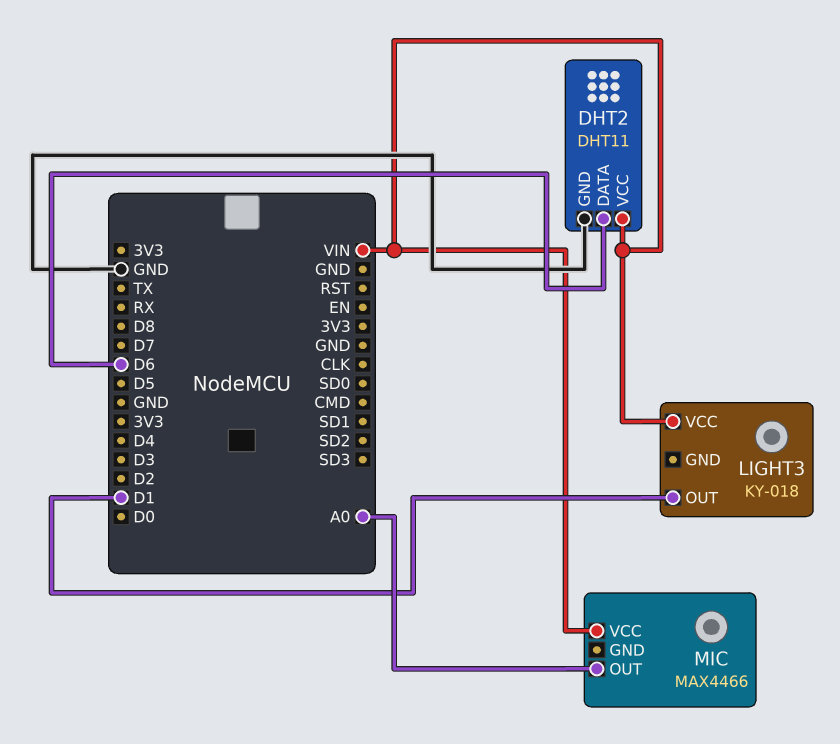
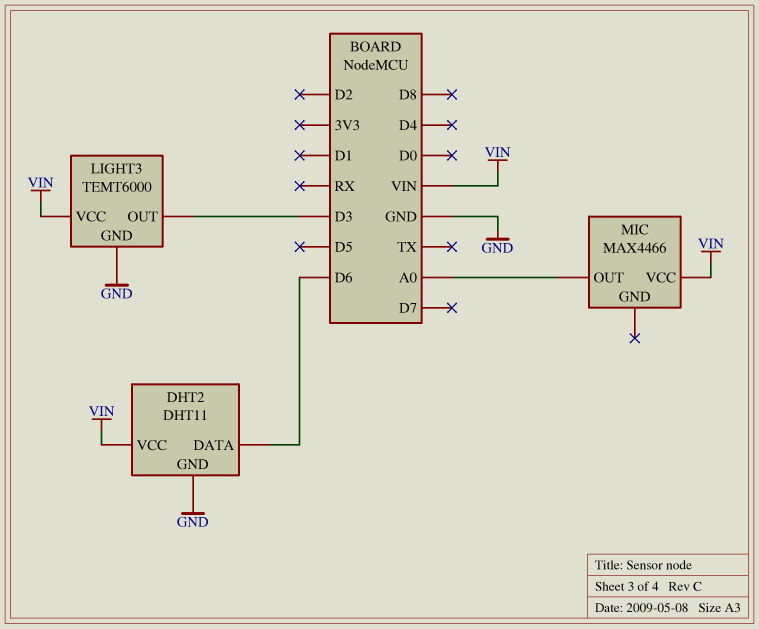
LIGHT3: KY-018 -> TEMT6000
LIGHT3 pin GND: none -> GND
LIGHT3 pin OUT: D1 -> D3

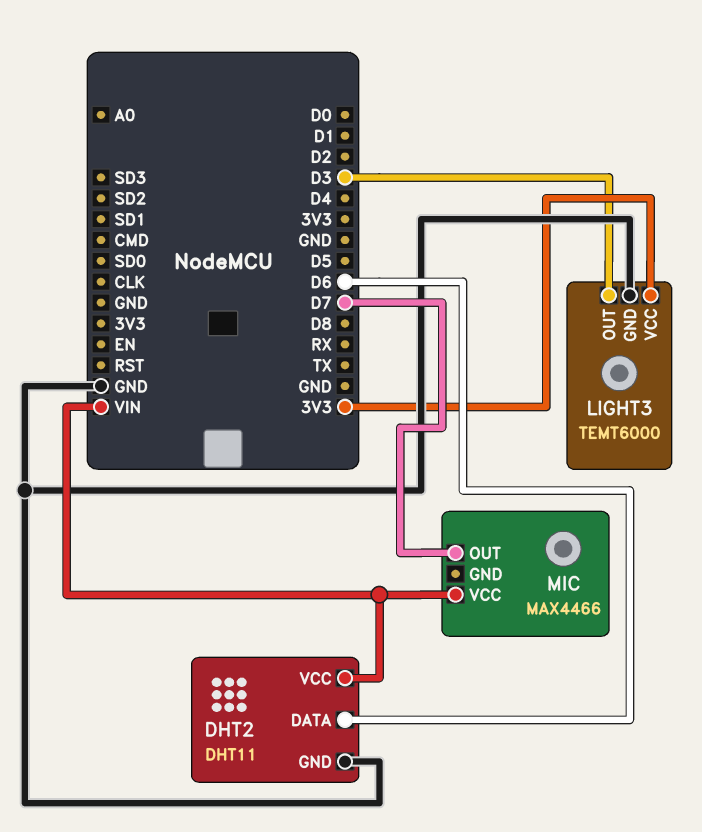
LIGHT3 pin VCC: VIN -> 3V3
MIC pin OUT: A0 -> D7

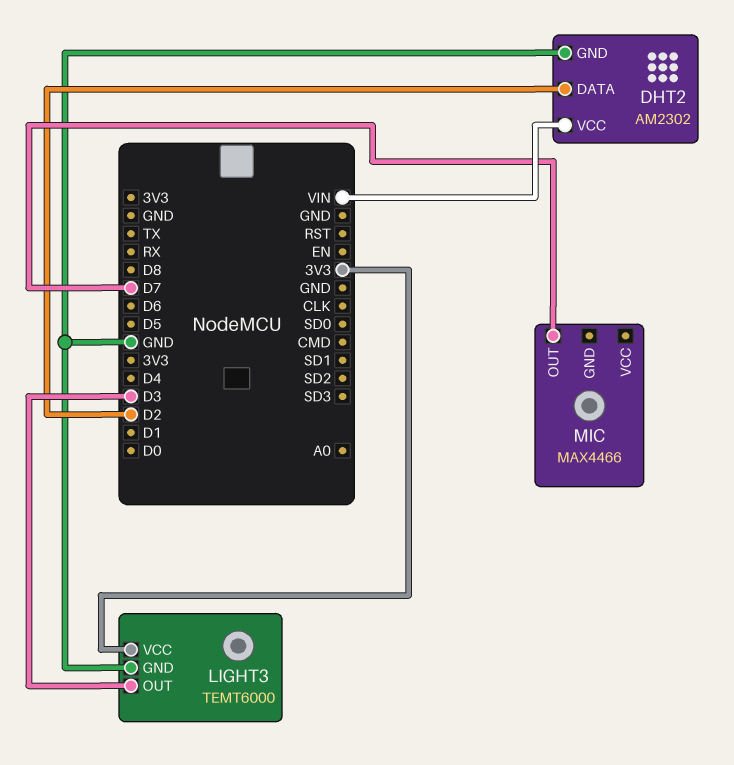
DHT2: DHT11 -> AM2302
DHT2 pin DATA: D6 -> D2
MIC pin VCC: VIN -> none

